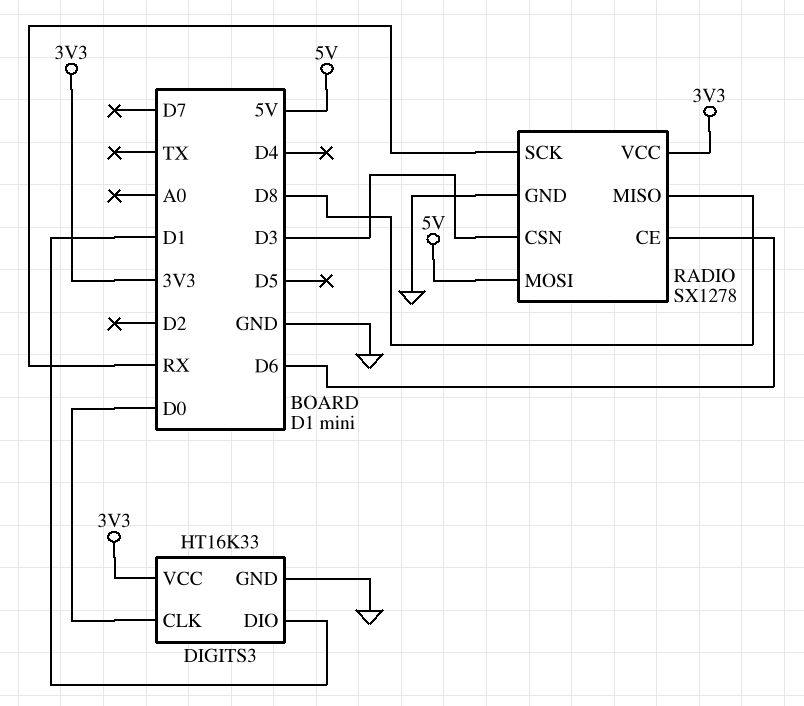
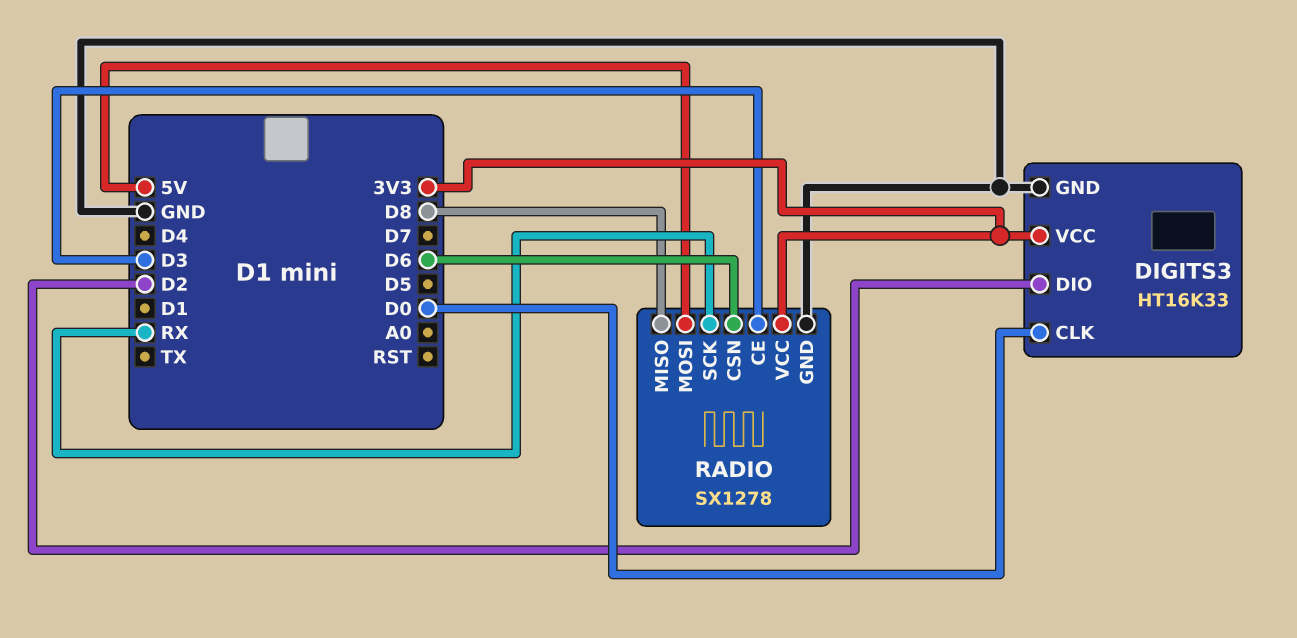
DIGITS3 pin DIO: D1 -> D2
RADIO pin CE: D6 -> D3
RADIO pin CSN: D3 -> D6

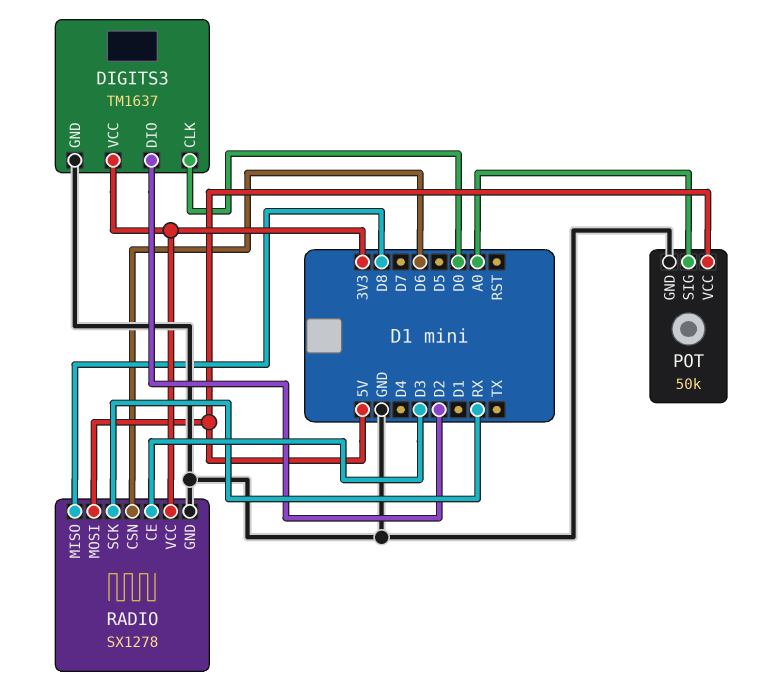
DIGITS3: HT16K33 -> TM1637
POT: none -> 50k
POT pin GND: none -> GND
POT pin SIG: none -> A0
POT pin VCC: none -> 5V

